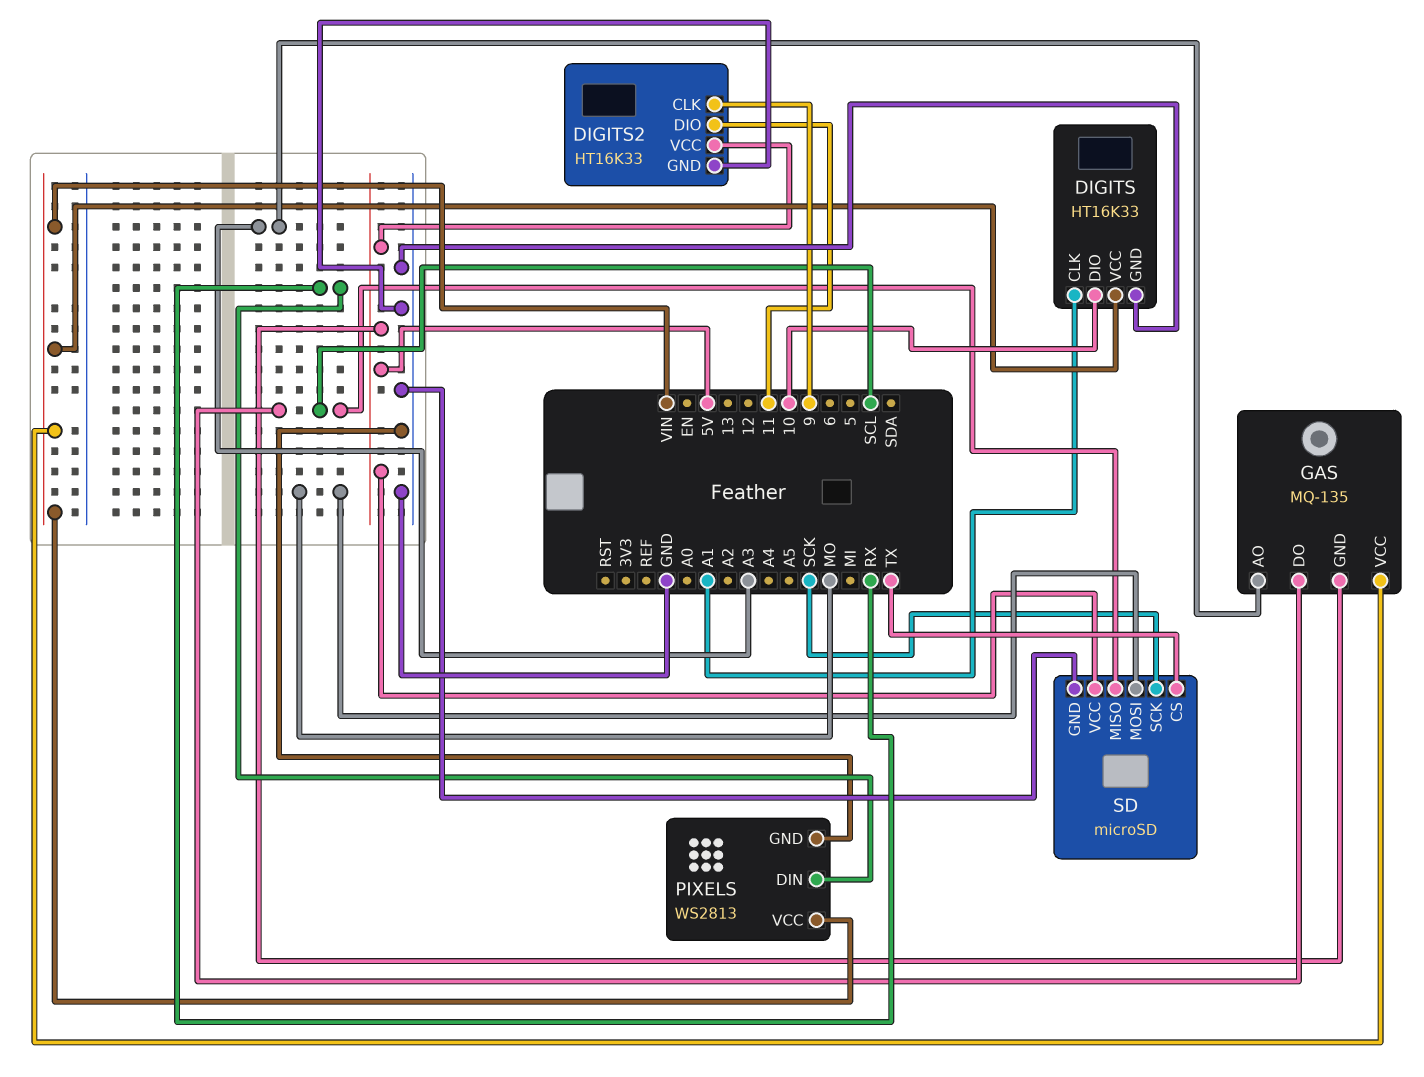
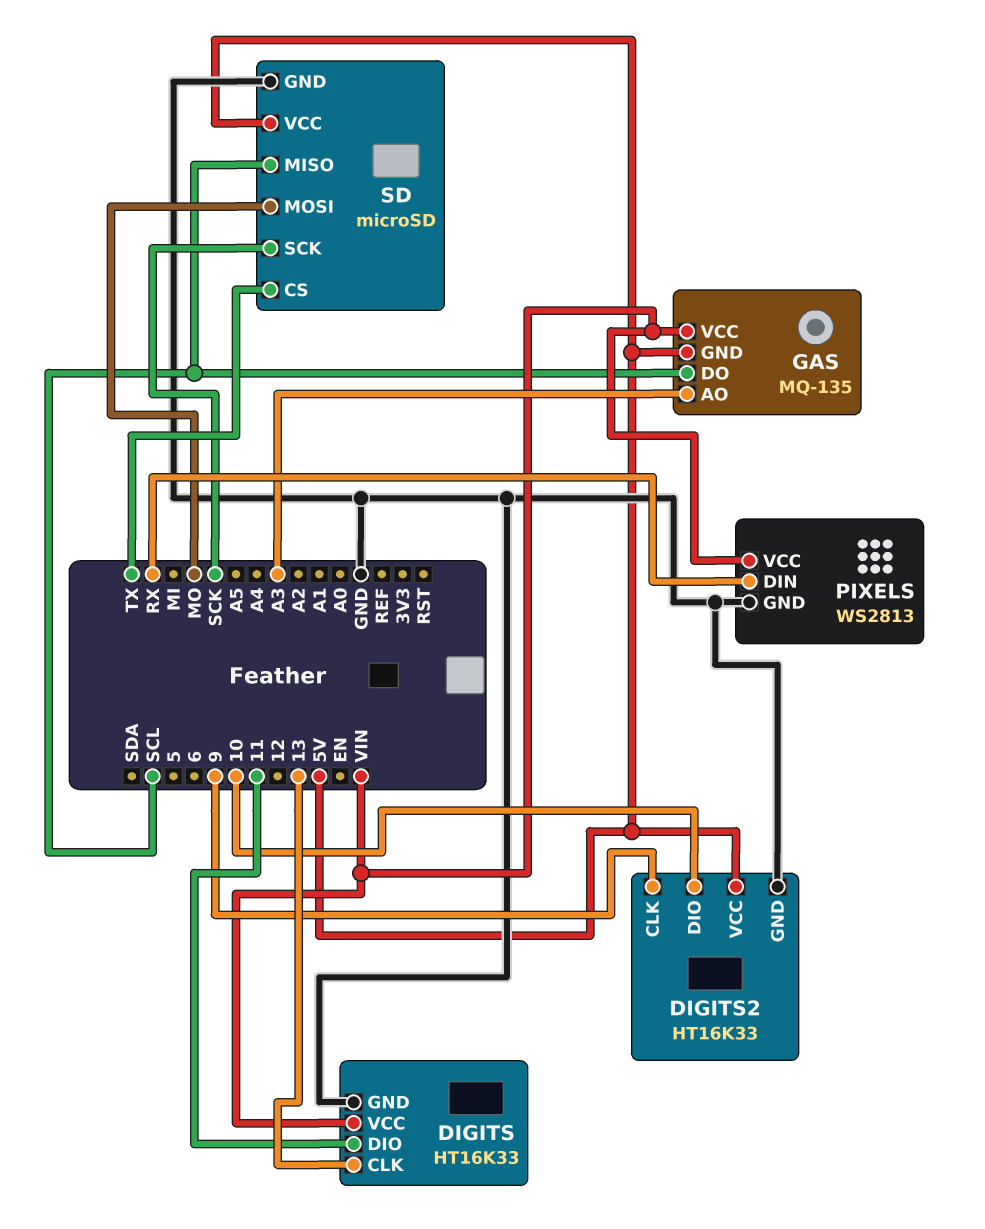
DIGITS pin CLK: A1 -> 13
DIGITS pin DIO: 10 -> 11
DIGITS2 pin DIO: 11 -> 10

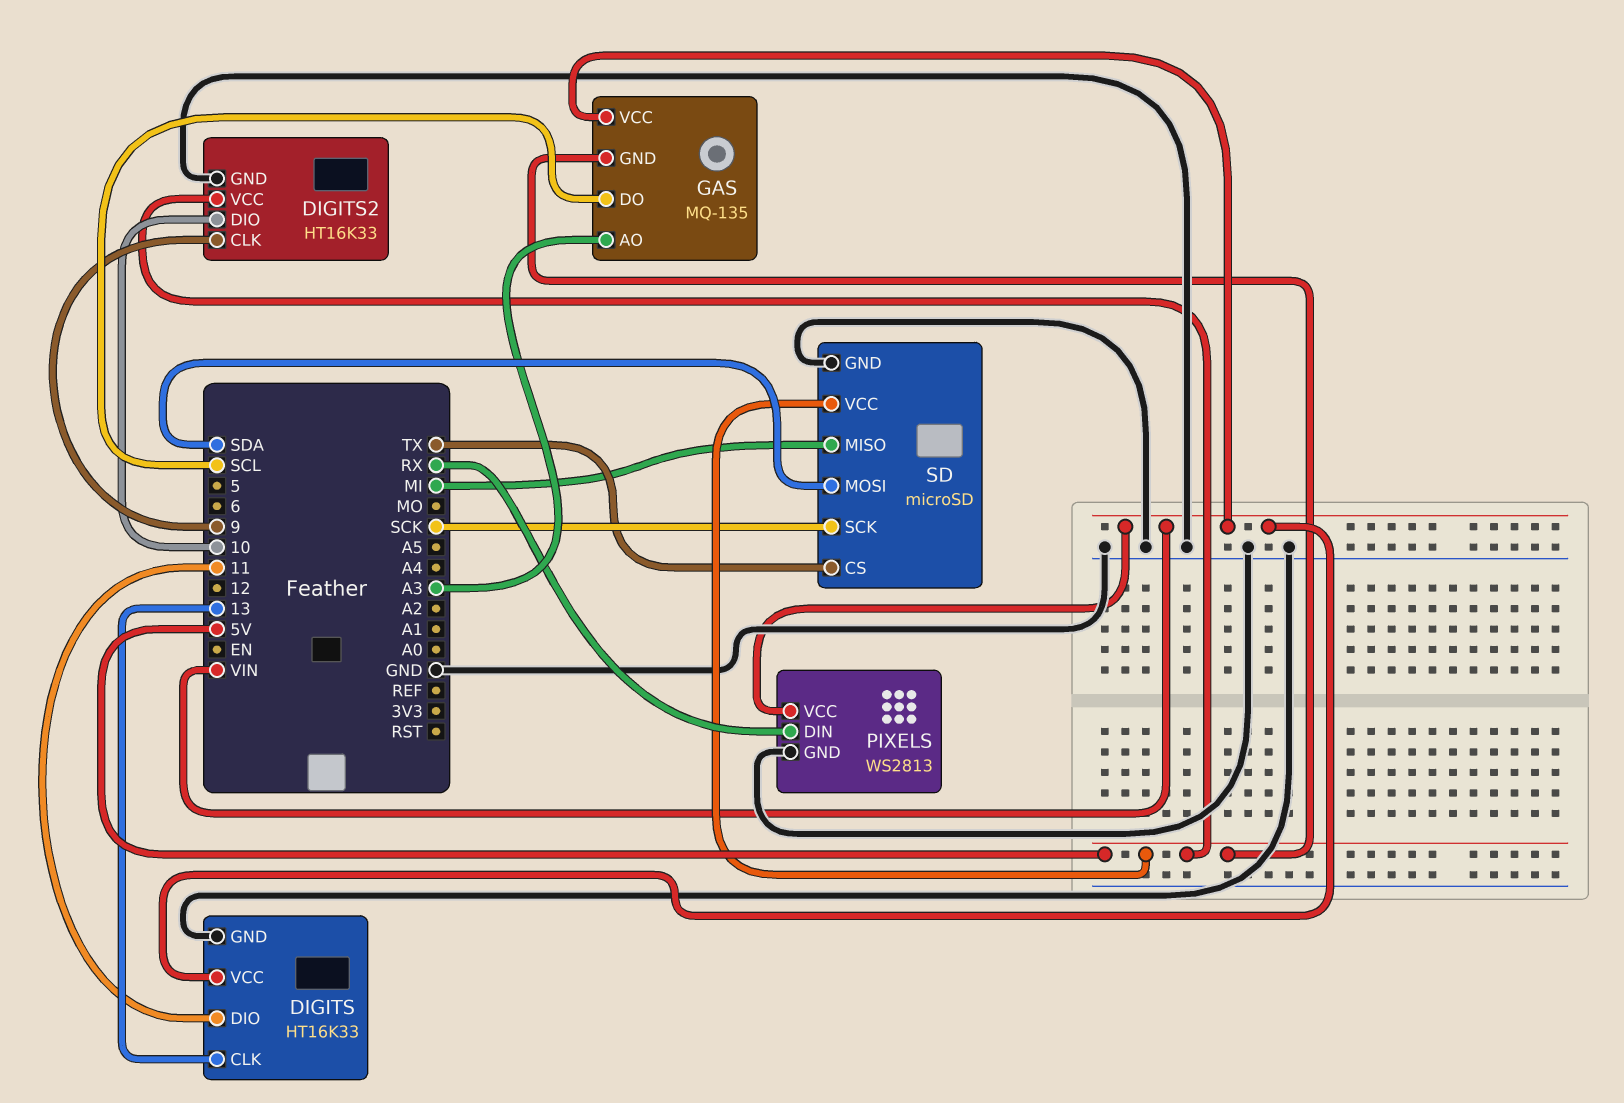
SD pin MISO: SCL -> MI
SD pin MOSI: MO -> SDA

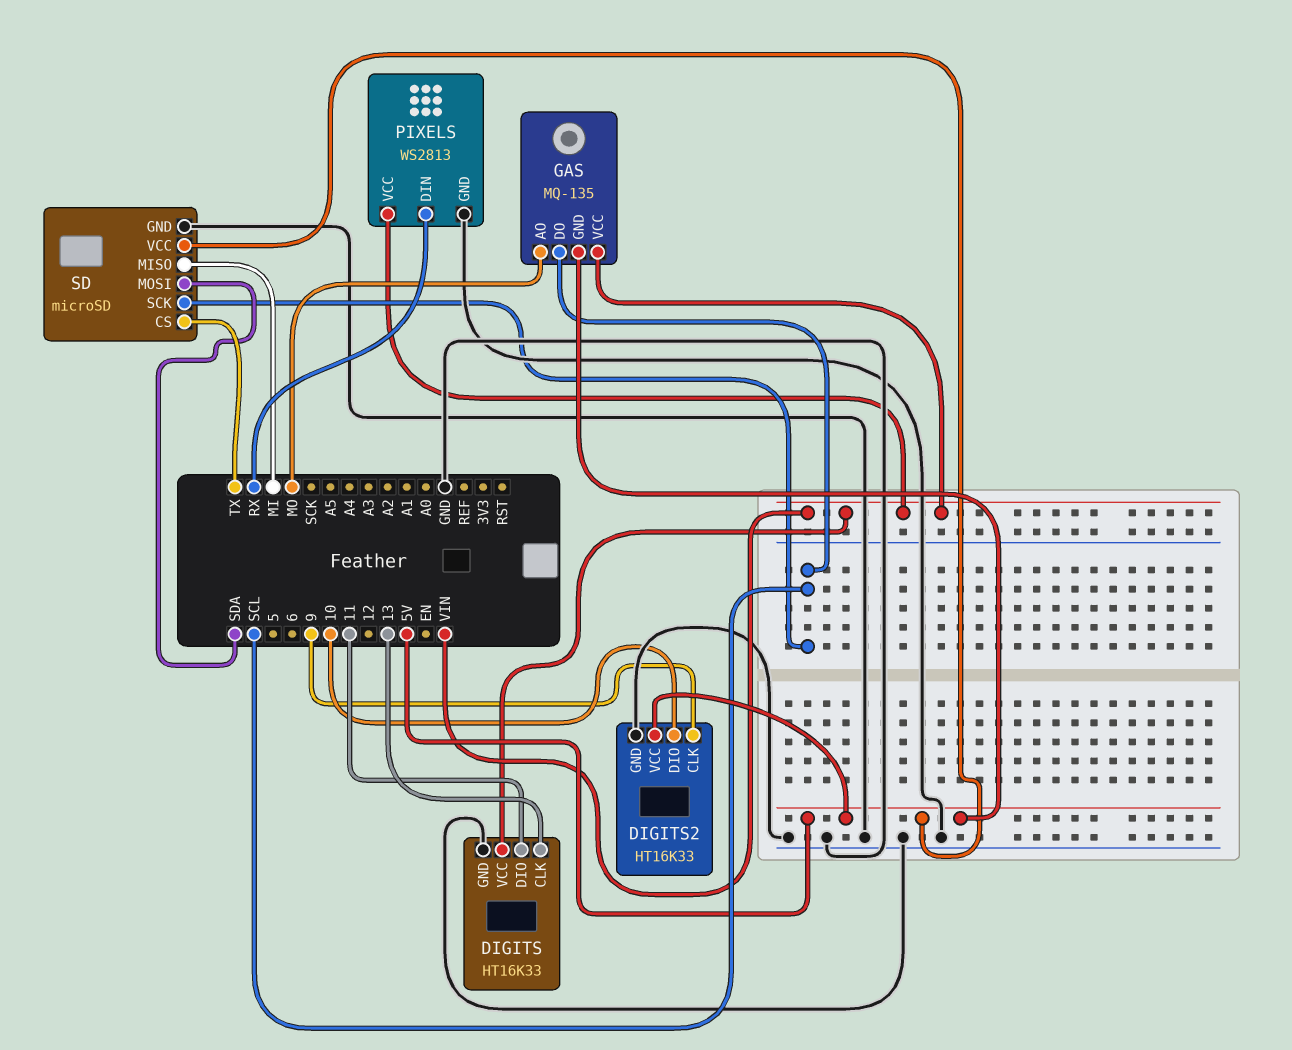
GAS pin AO: A3 -> MO
SD pin SCK: SCK -> SCL

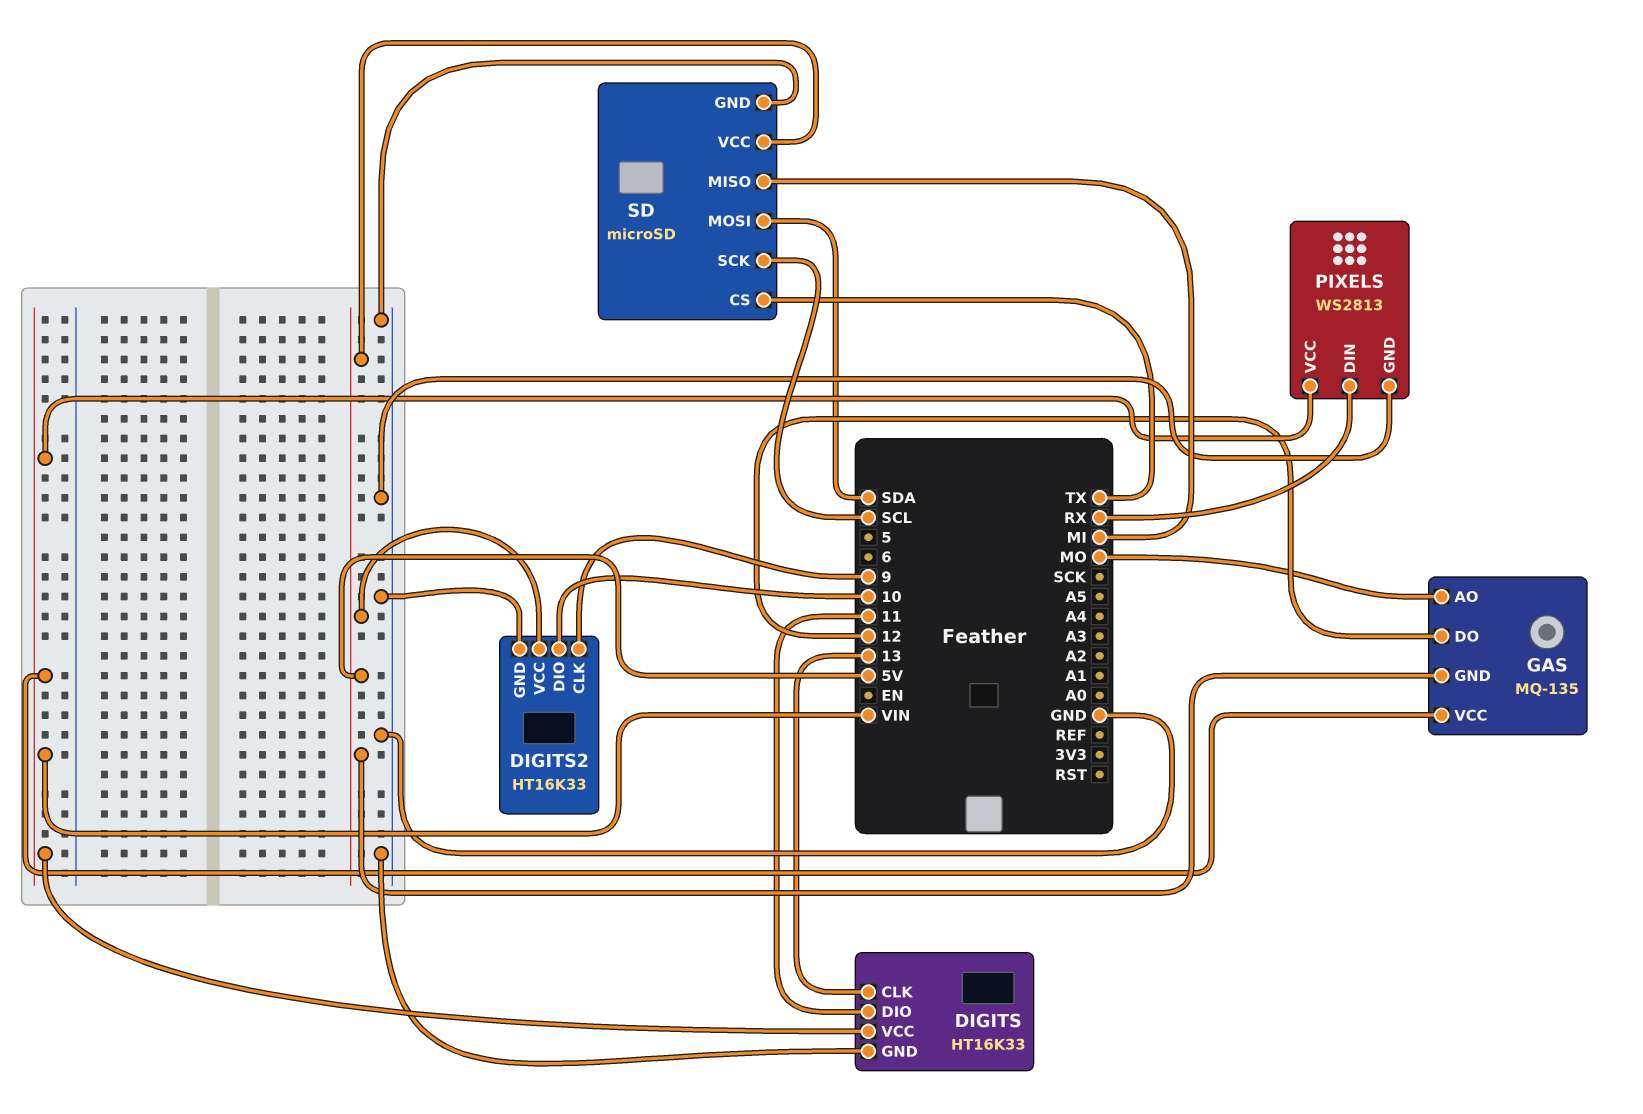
GAS pin DO: SCL -> 12

